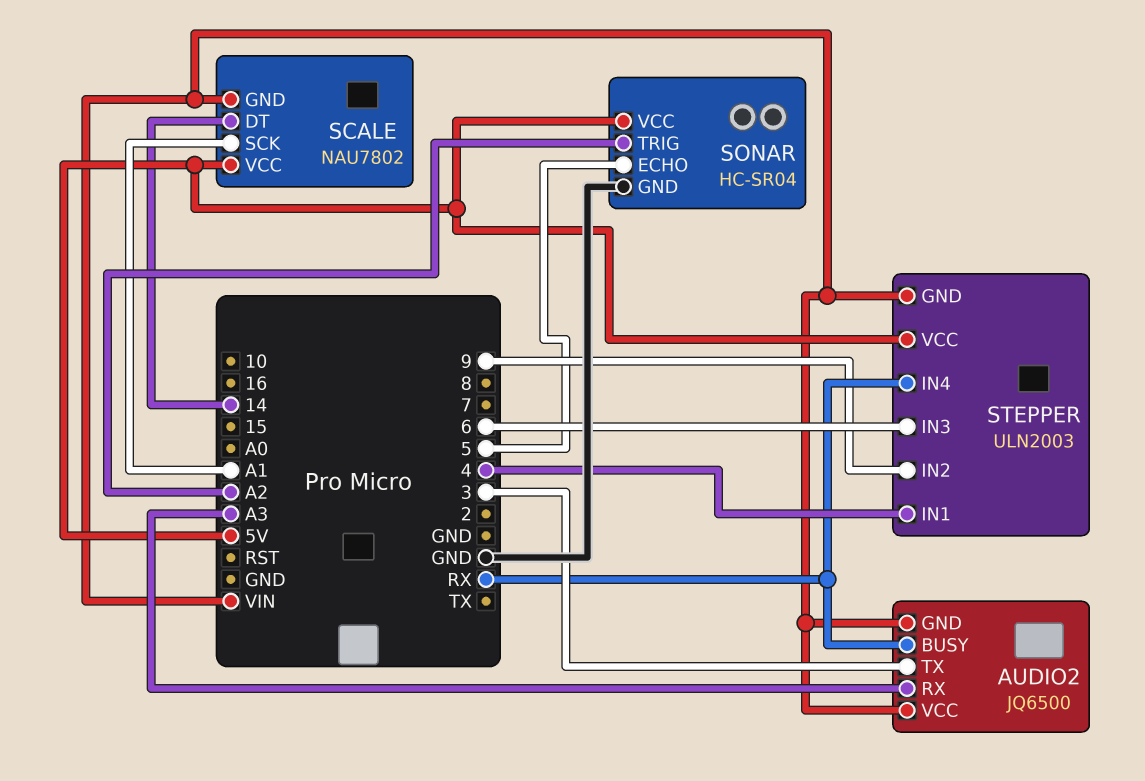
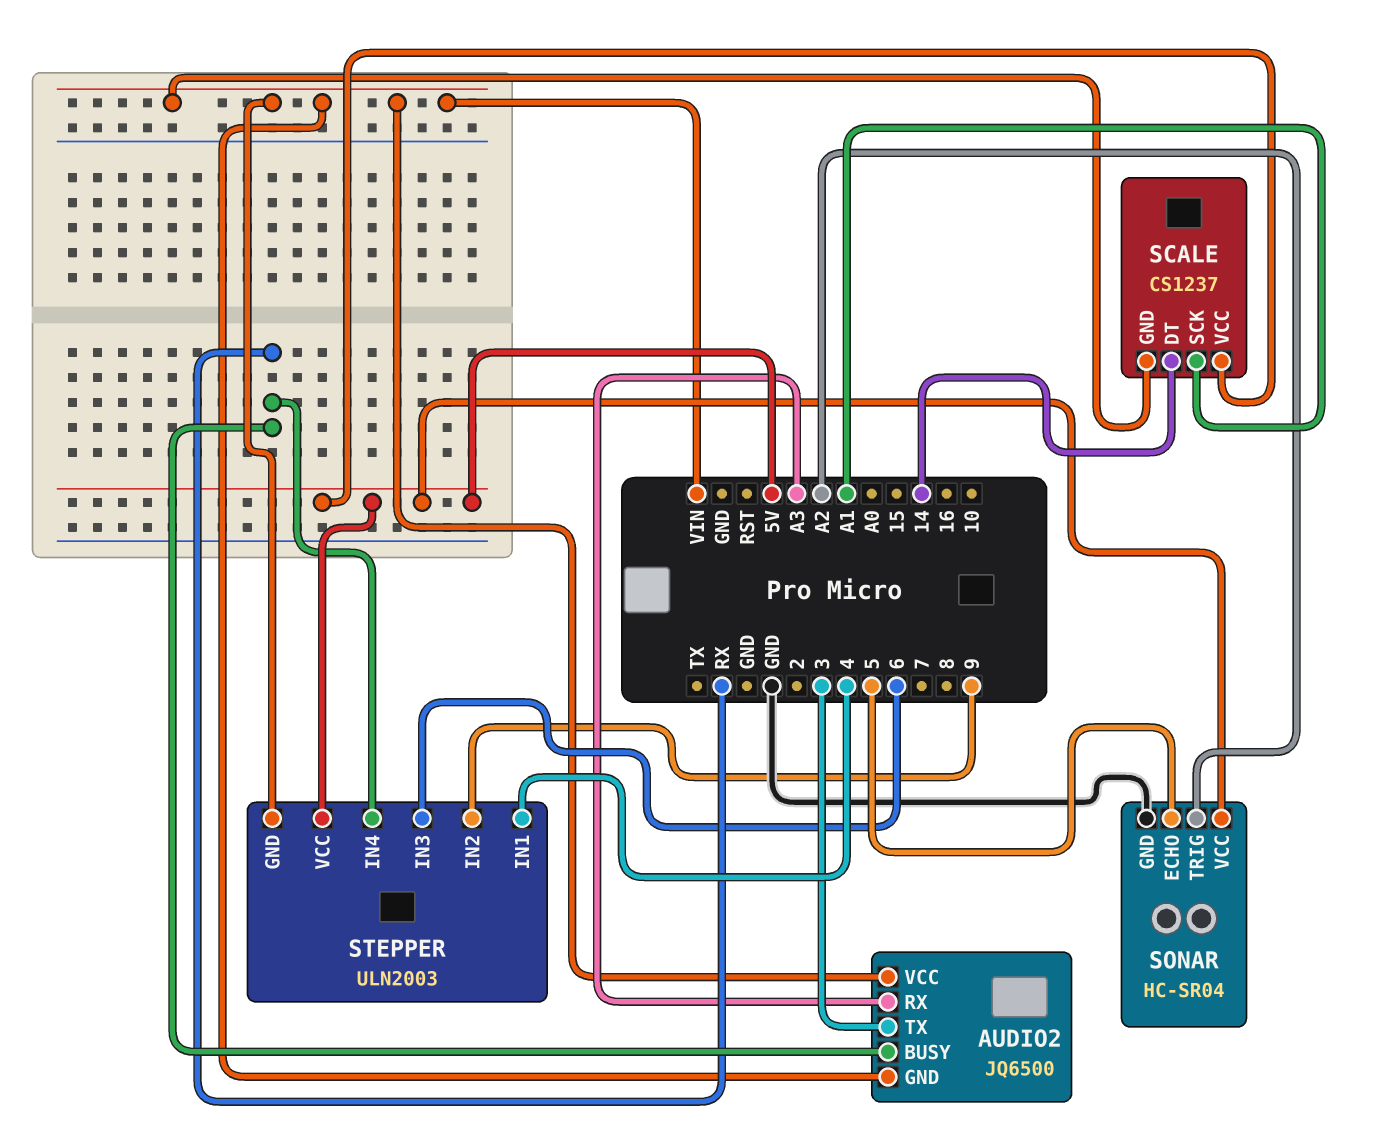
SCALE: NAU7802 -> CS1237

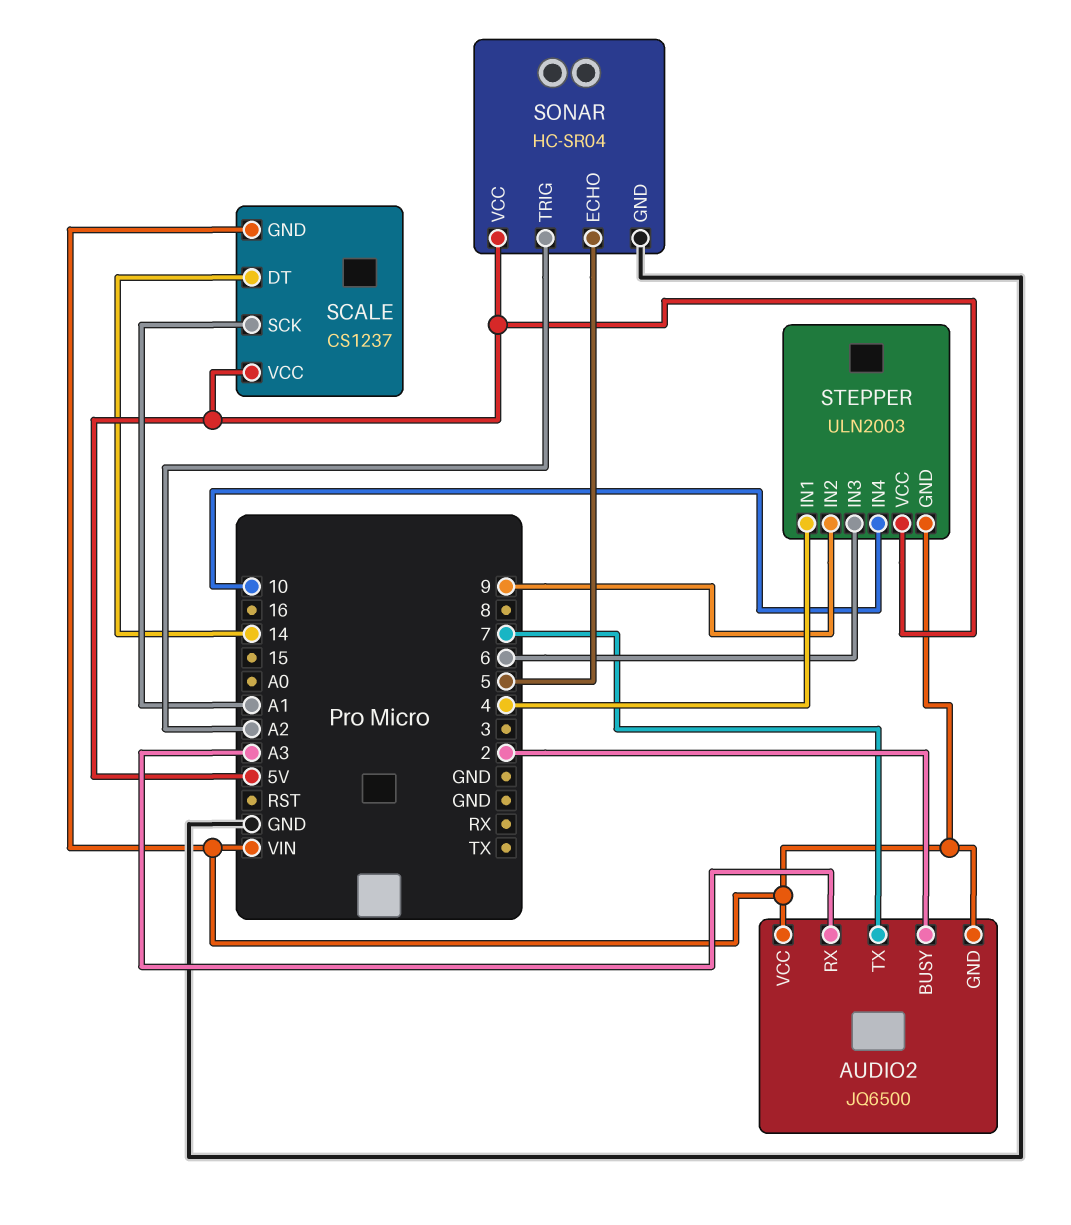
AUDIO2 pin BUSY: RX -> 2
AUDIO2 pin TX: 3 -> 7
STEPPER pin IN4: RX -> 10

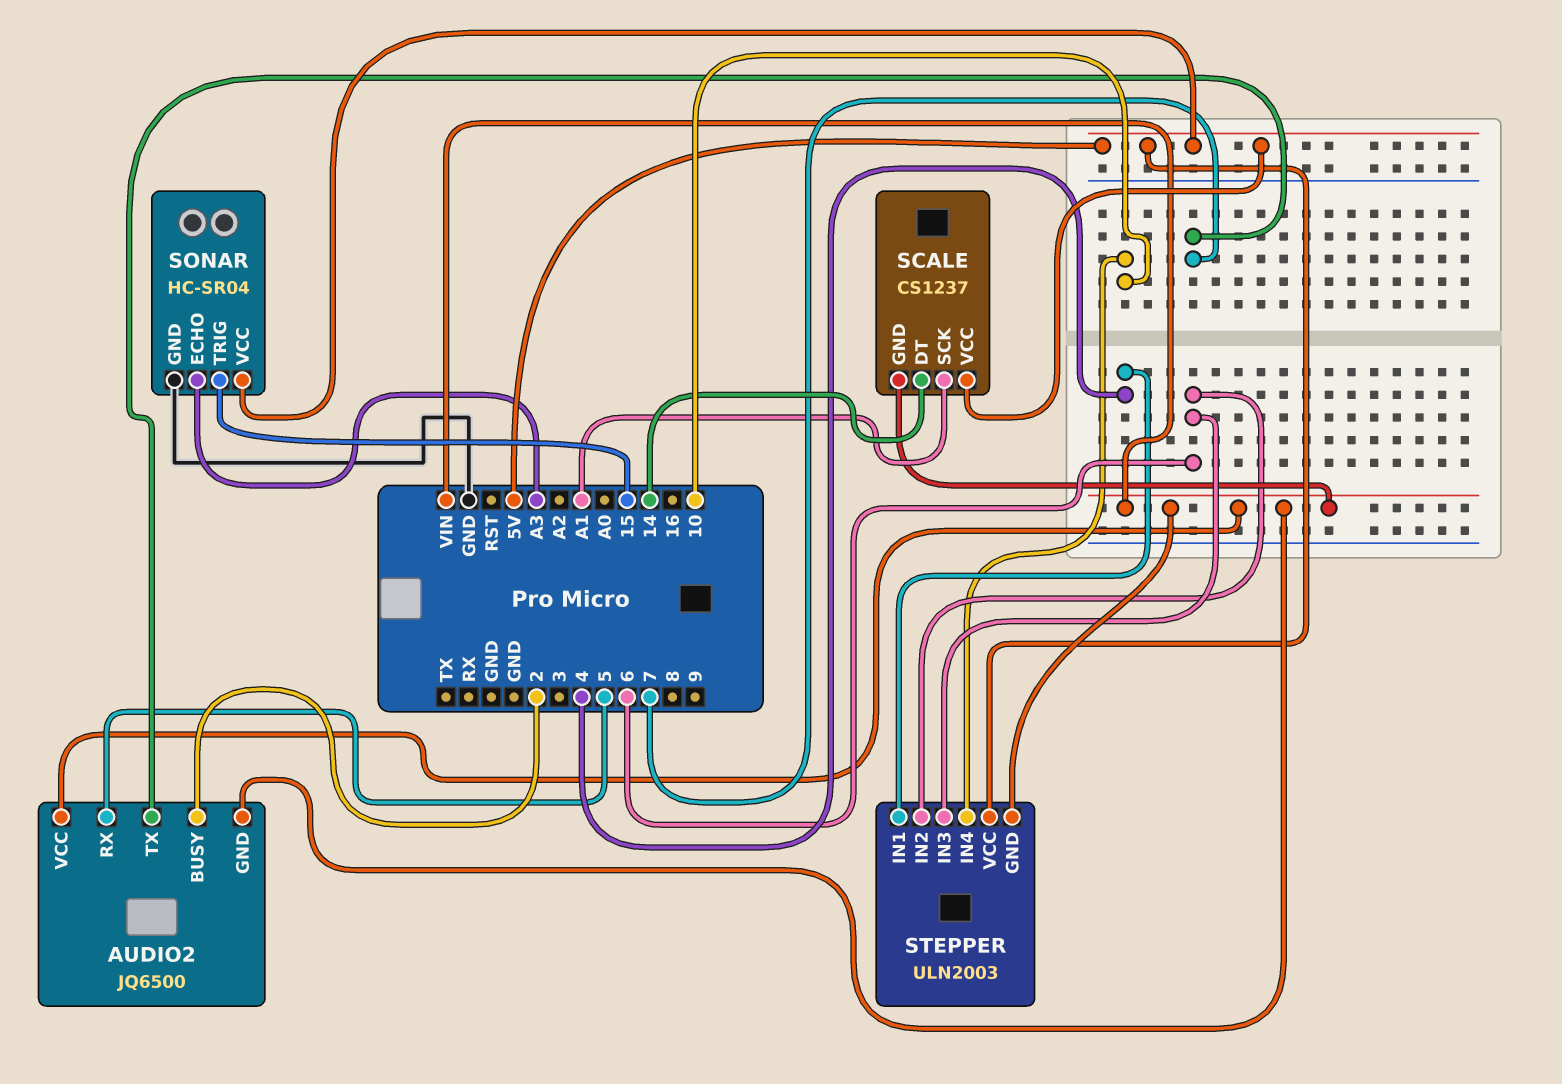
AUDIO2 pin RX: A3 -> 5
SONAR pin ECHO: 5 -> A3
SONAR pin TRIG: A2 -> 15
STEPPER pin IN2: 9 -> 6

